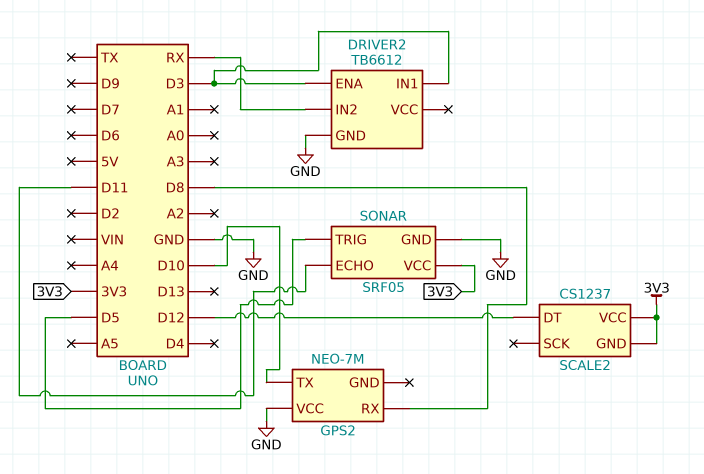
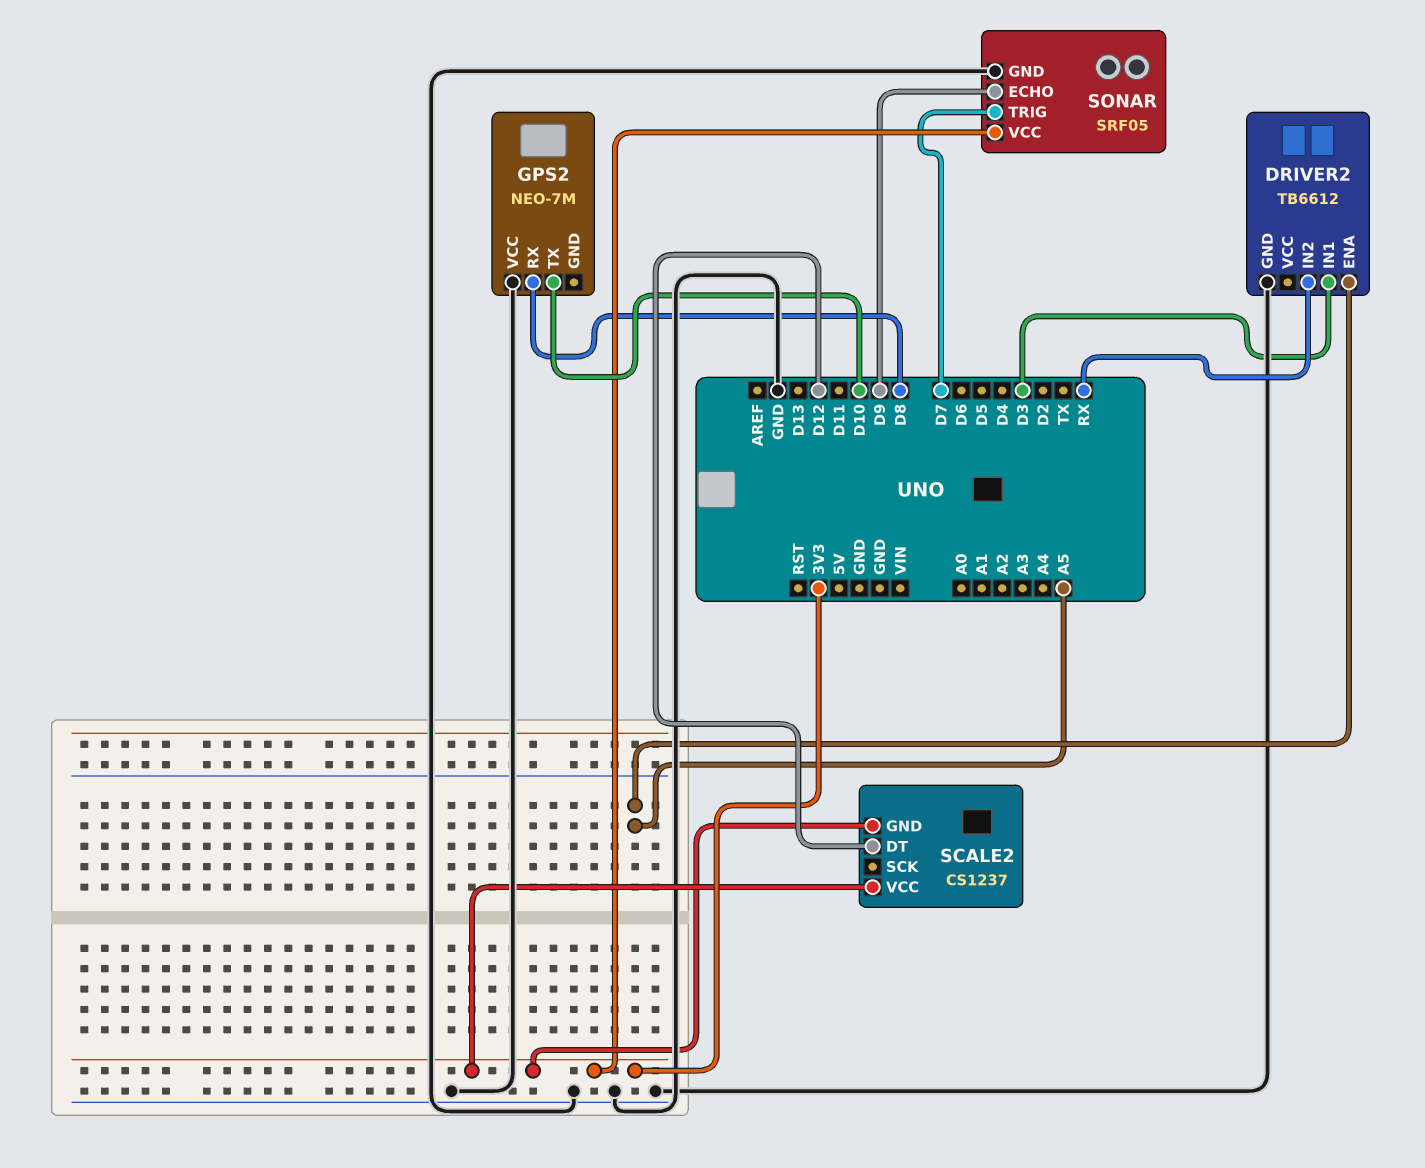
DRIVER2 pin ENA: D3 -> A5
SONAR pin ECHO: D11 -> D9
SONAR pin TRIG: D5 -> D7

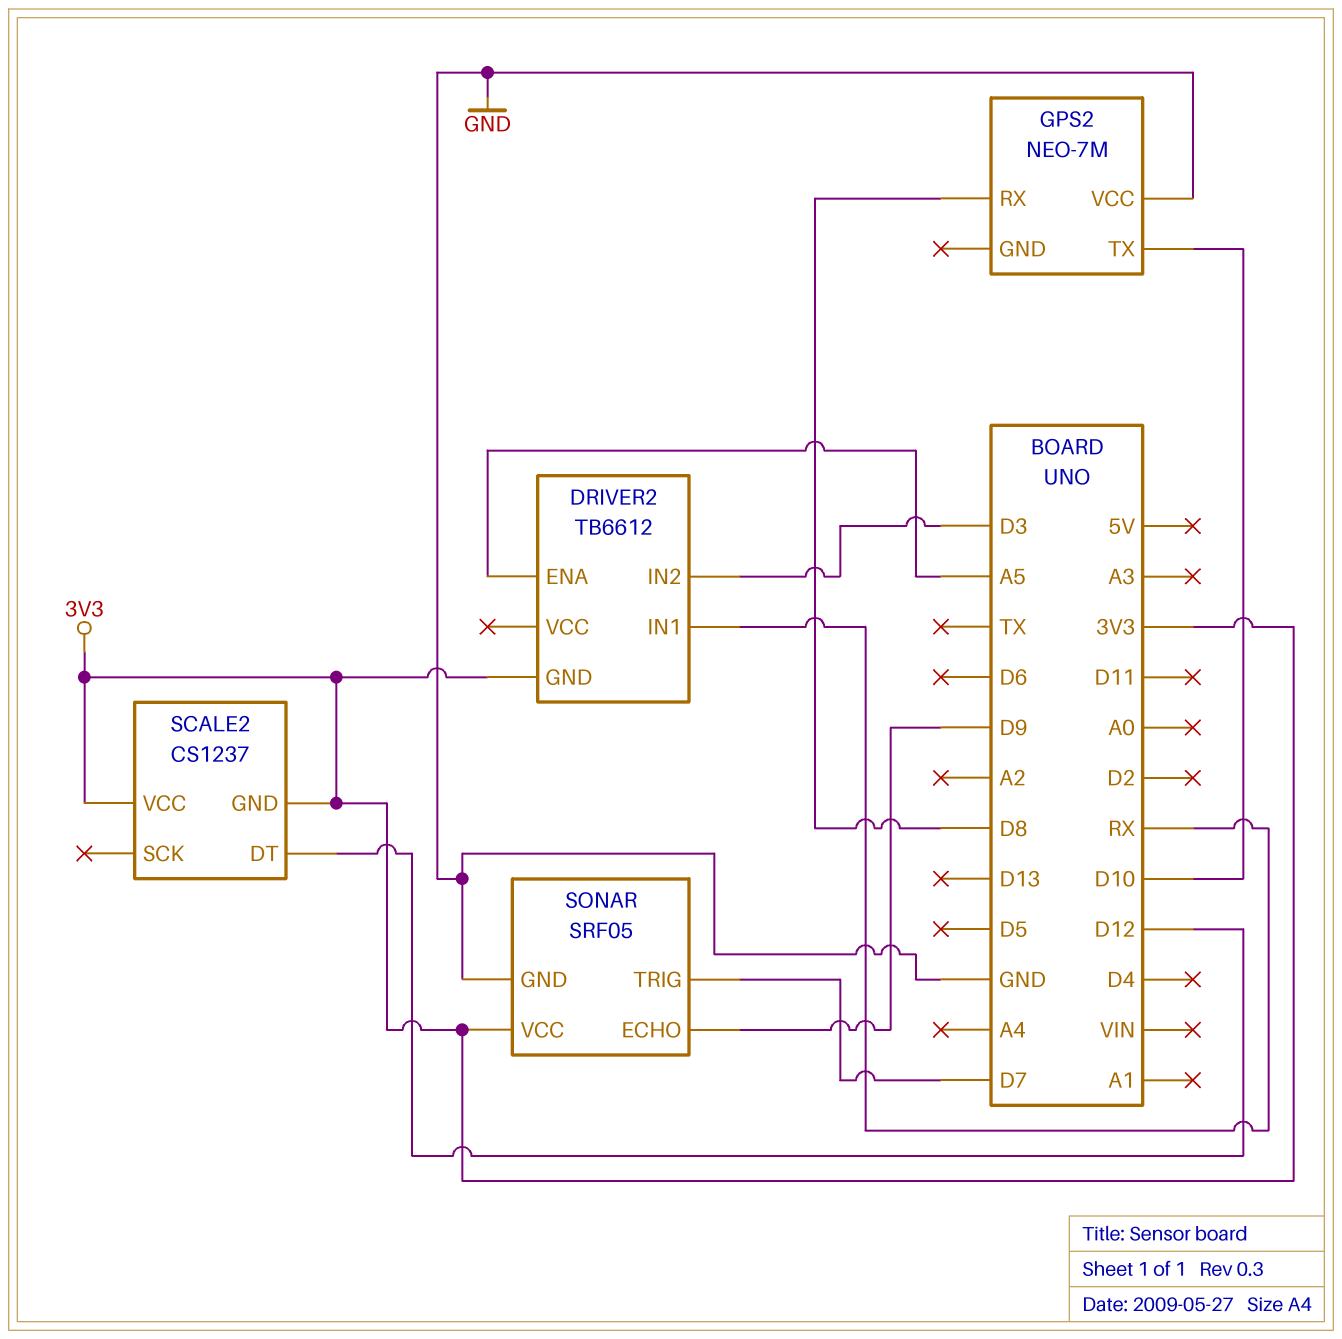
DRIVER2 pin GND: GND -> 3V3
DRIVER2 pin IN1: D3 -> RX
DRIVER2 pin IN2: RX -> D3

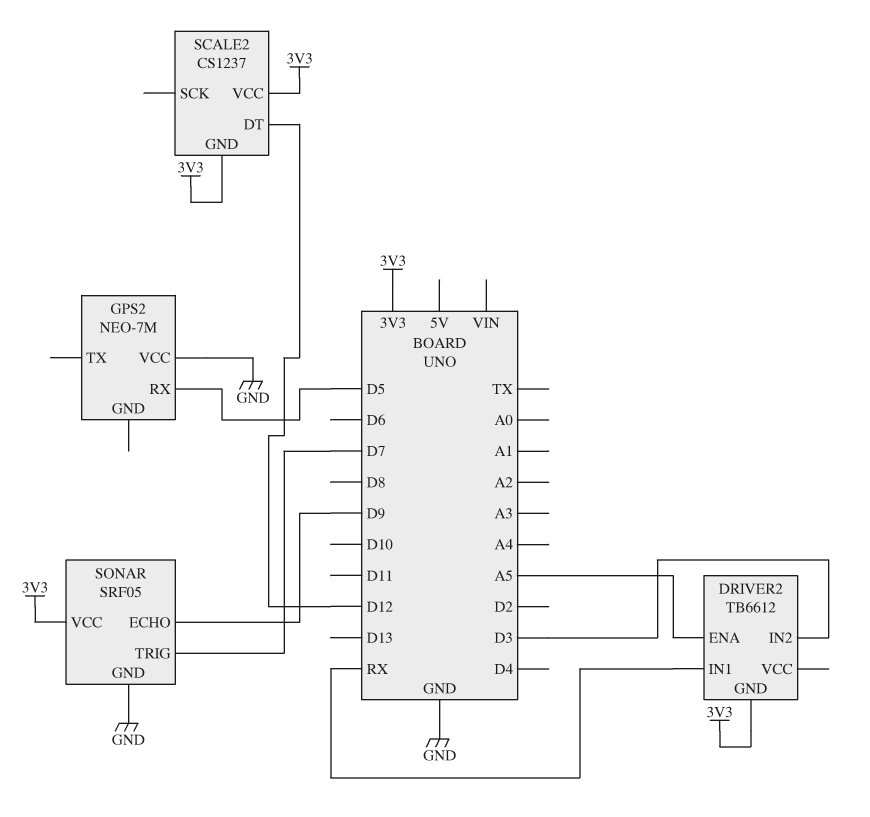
GPS2 pin RX: D8 -> D5
GPS2 pin TX: D10 -> none

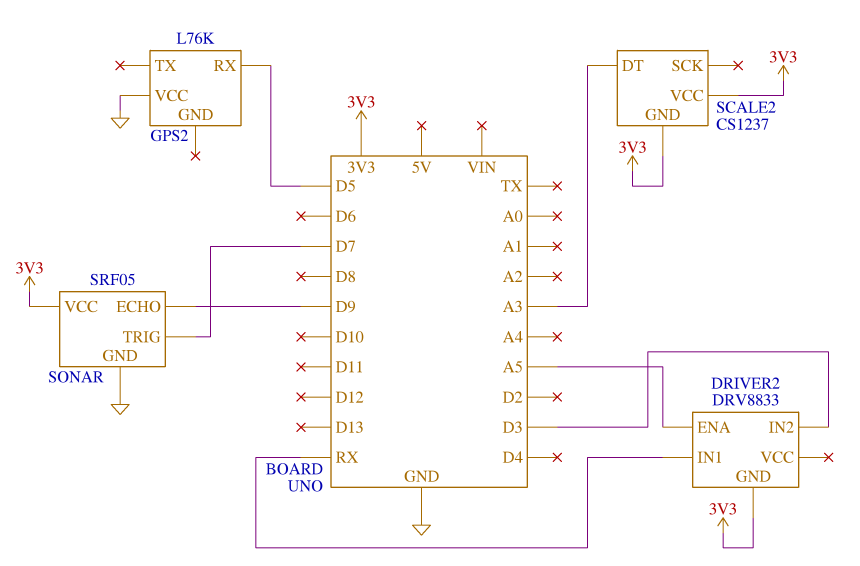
DRIVER2: TB6612 -> DRV8833
GPS2: NEO-7M -> L76K
SCALE2 pin DT: D12 -> A3

